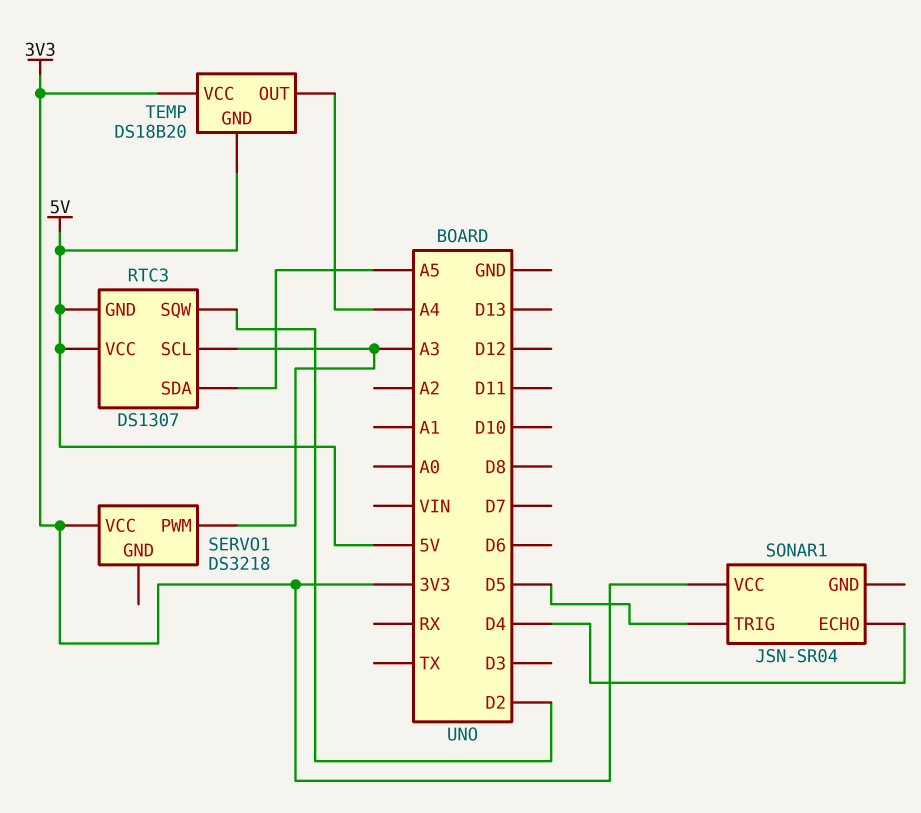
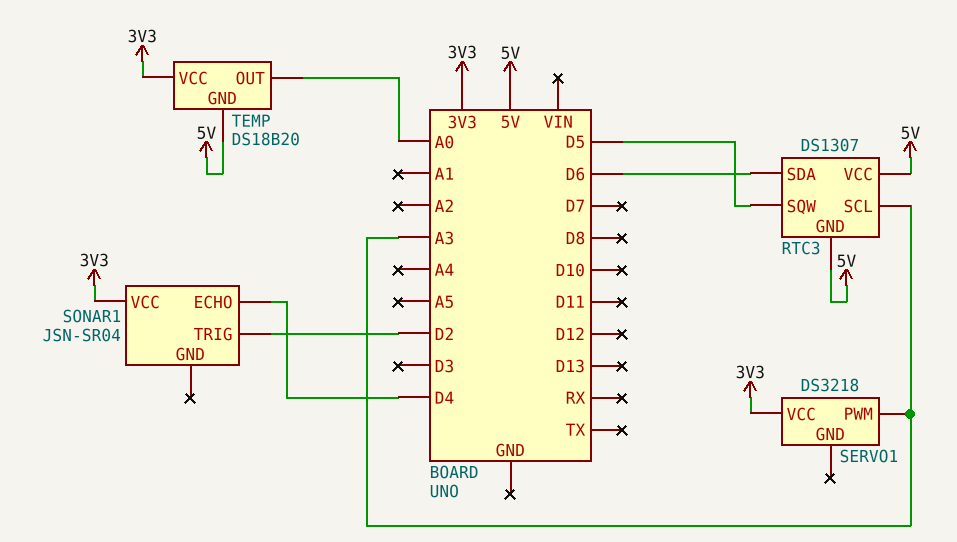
RTC3 pin SDA: A5 -> D6
RTC3 pin SQW: D2 -> D5
SONAR1 pin TRIG: D5 -> D2
TEMP pin OUT: A4 -> A0

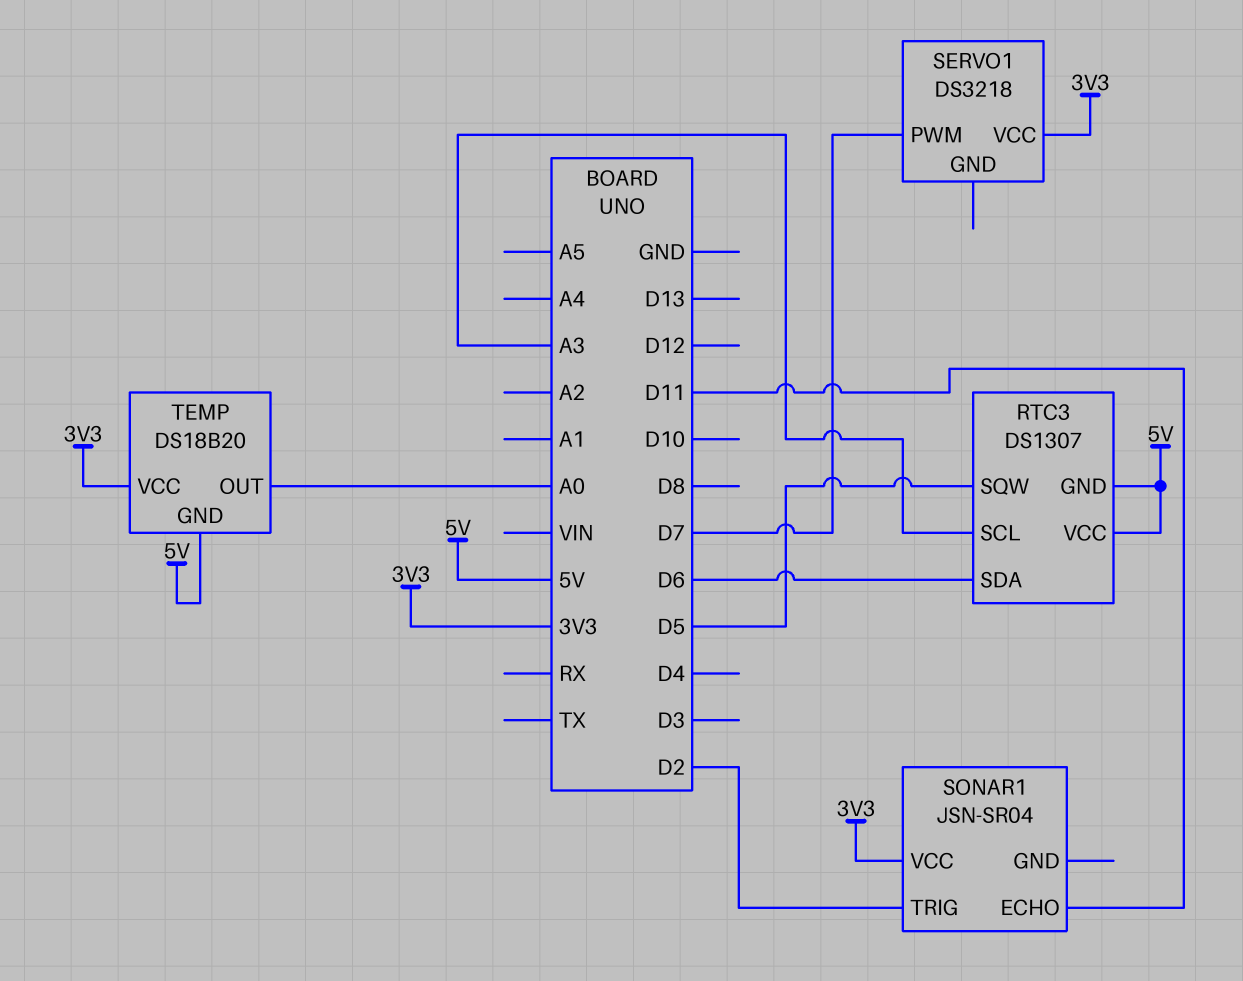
SERVO1 pin PWM: A3 -> D7
SONAR1 pin ECHO: D4 -> D11

